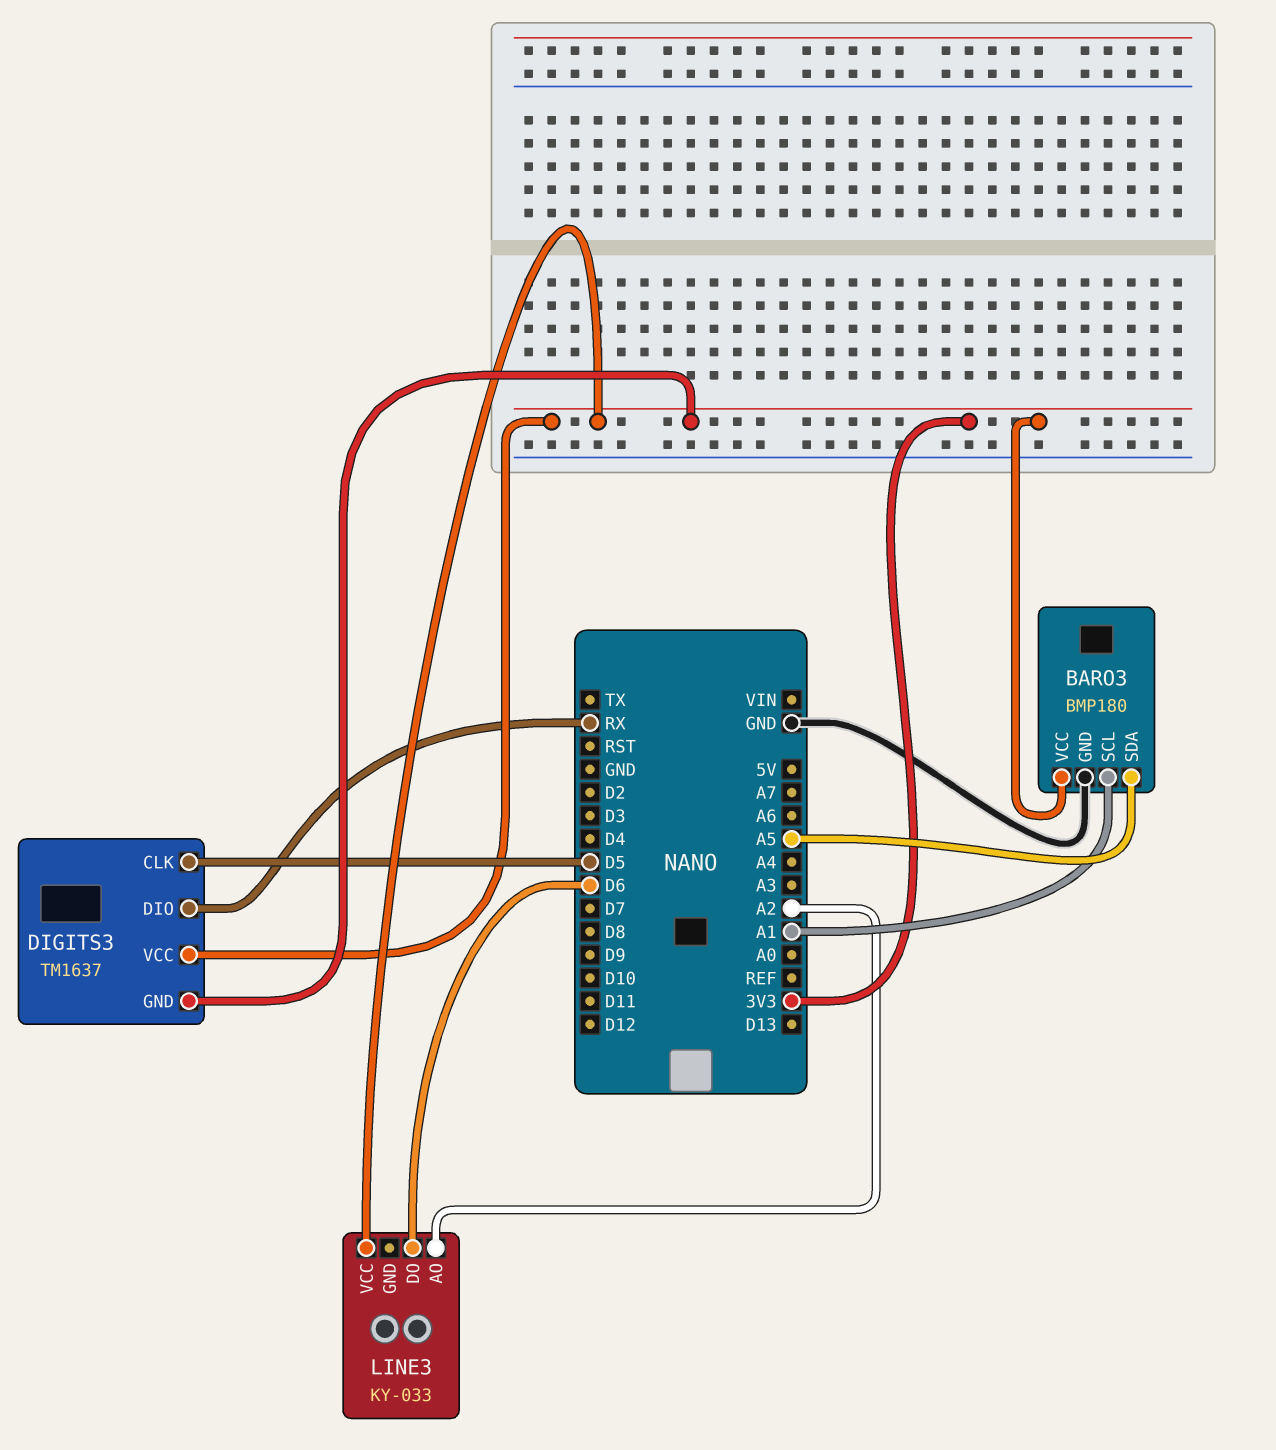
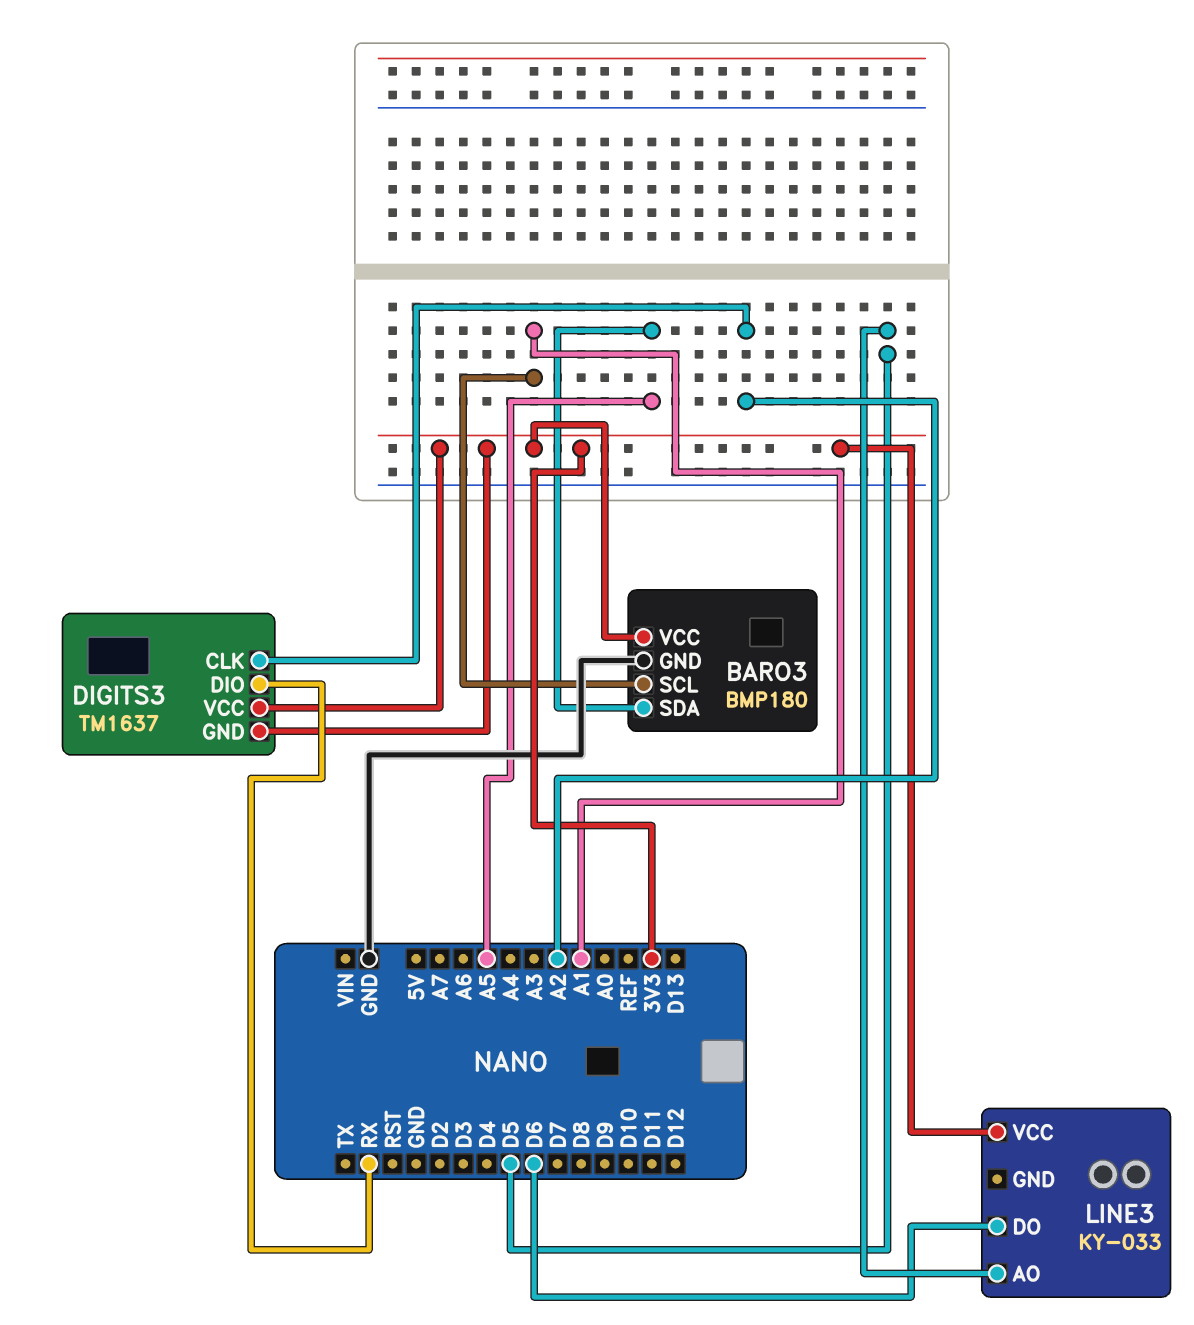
DIGITS3 pin CLK: D5 -> A2
LINE3 pin AO: A2 -> D5

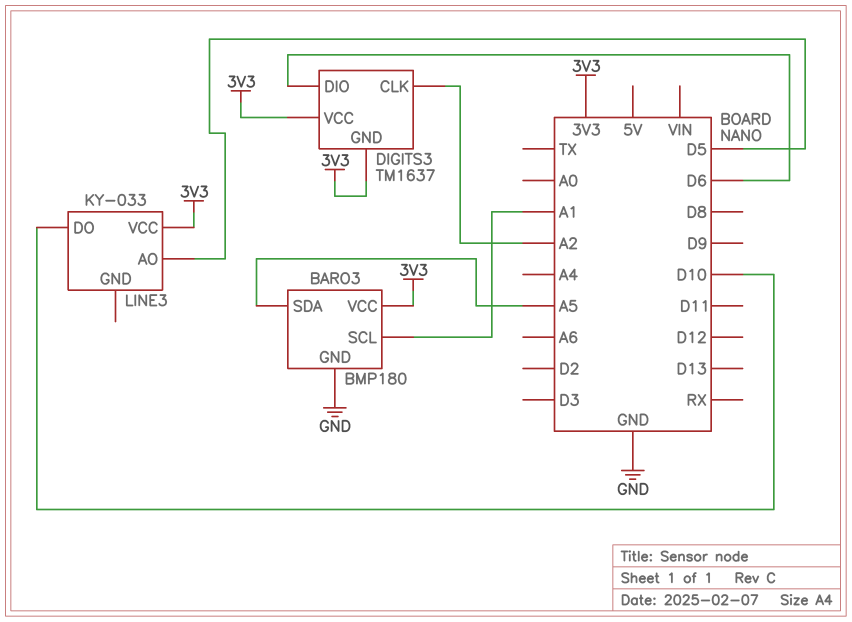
DIGITS3 pin DIO: RX -> D6
LINE3 pin DO: D6 -> D10

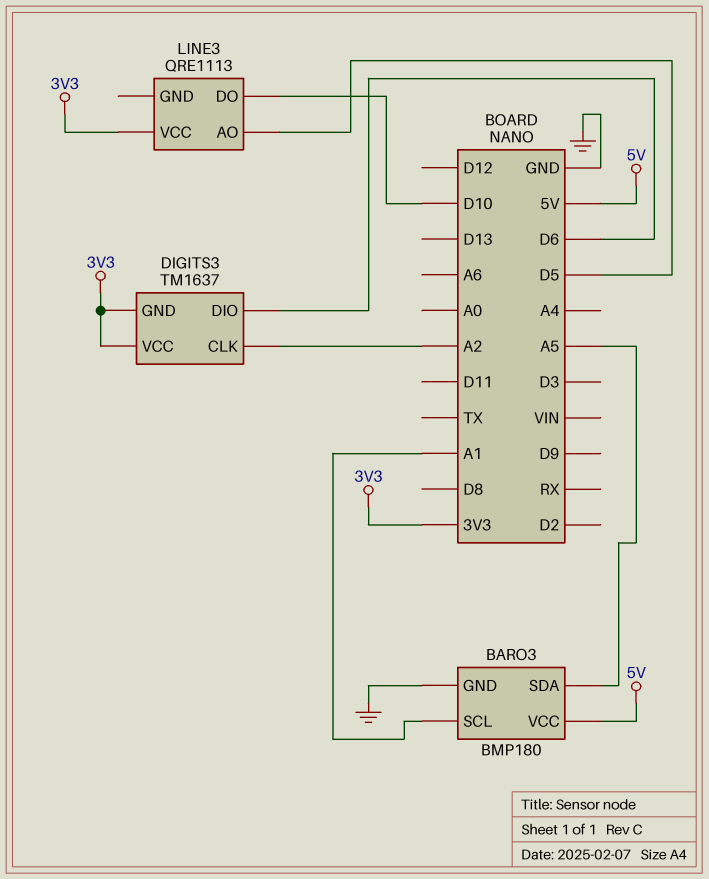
BARO3 pin VCC: 3V3 -> 5V
LINE3: KY-033 -> QRE1113

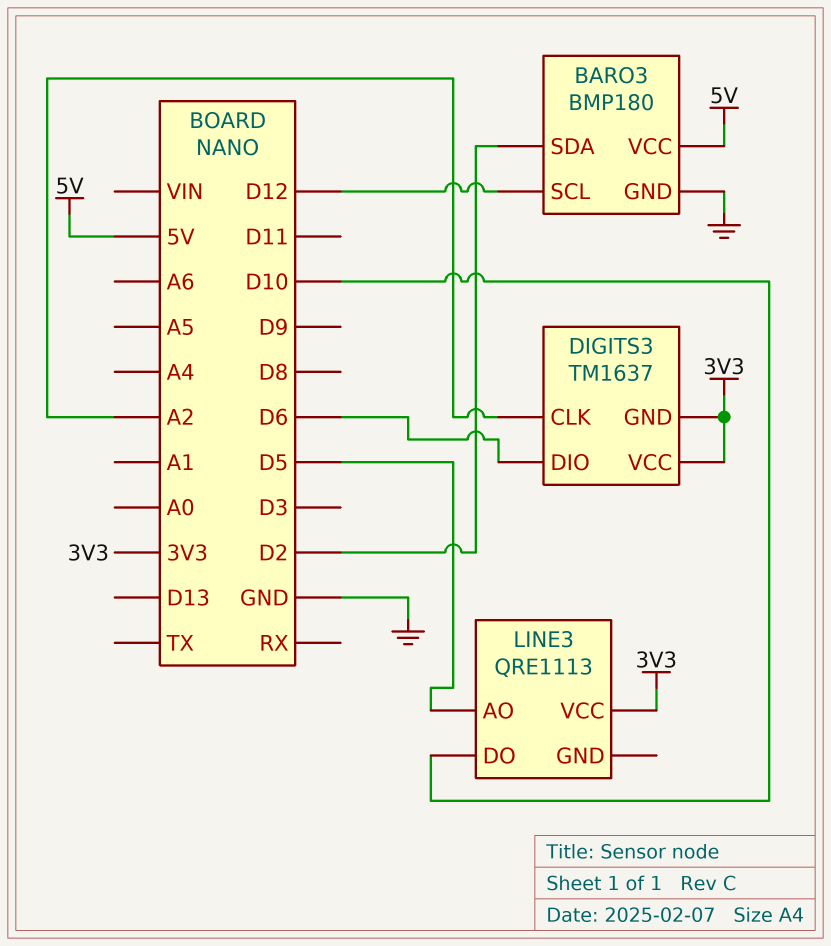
BARO3 pin SCL: A1 -> D12
BARO3 pin SDA: A5 -> D2

